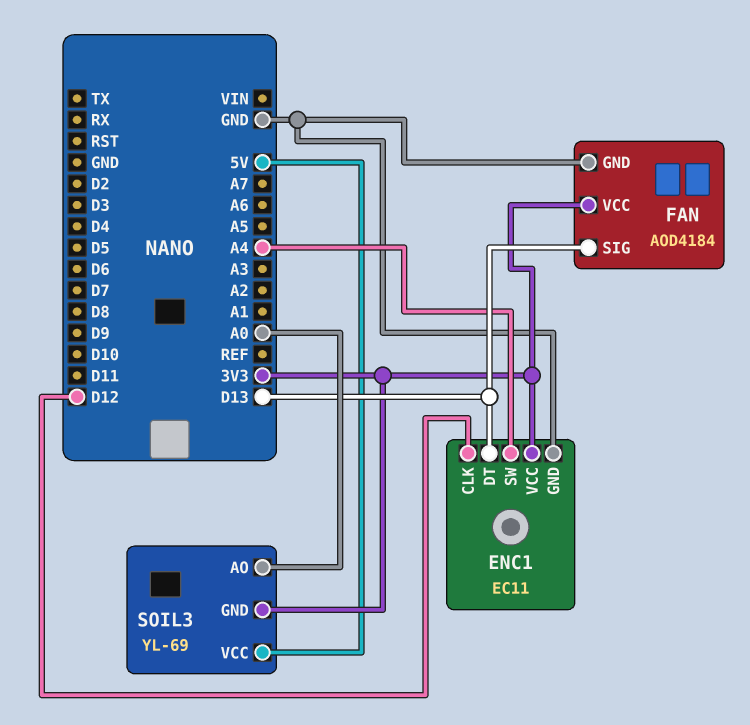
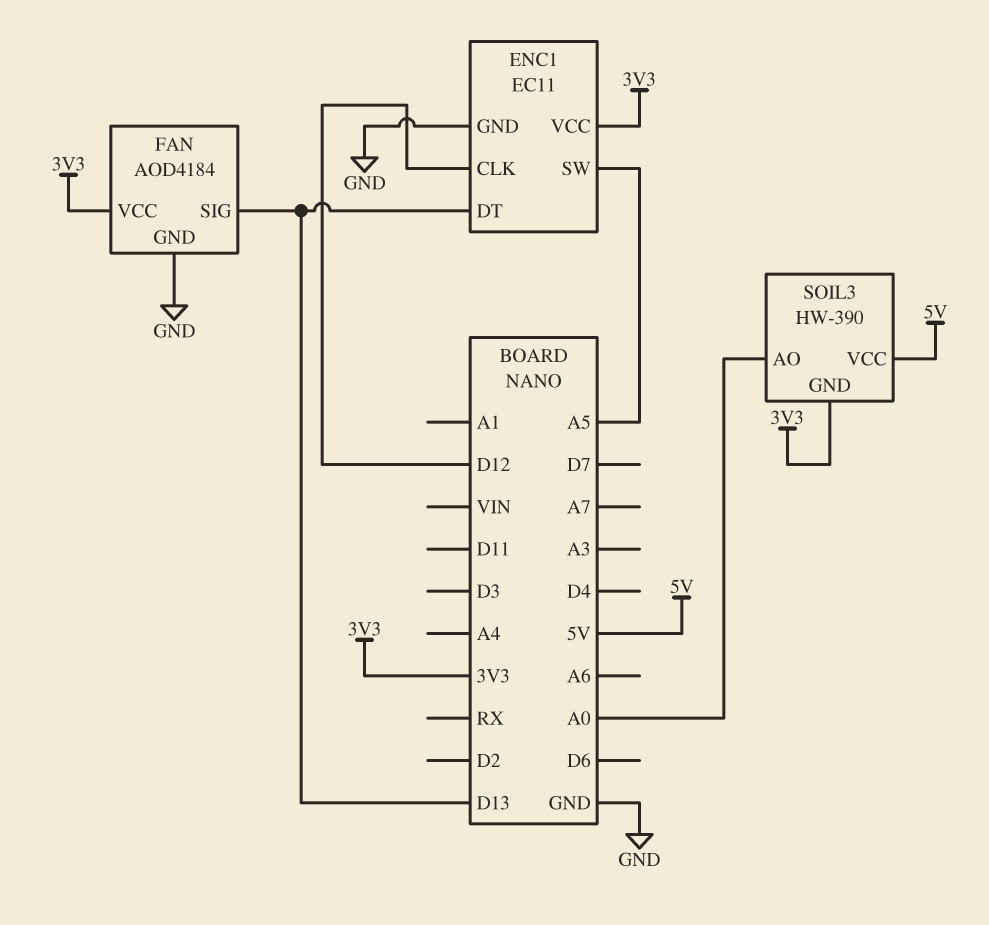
ENC1 pin SW: A4 -> A5
SOIL3: YL-69 -> HW-390

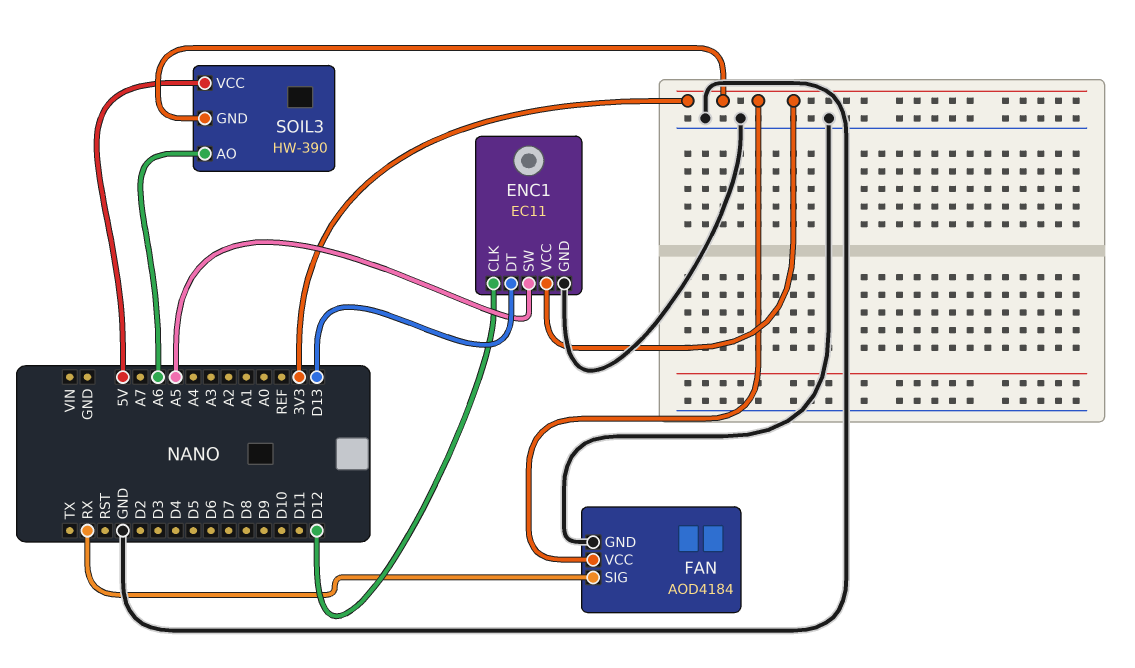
FAN pin SIG: D13 -> RX
SOIL3 pin AO: A0 -> A6

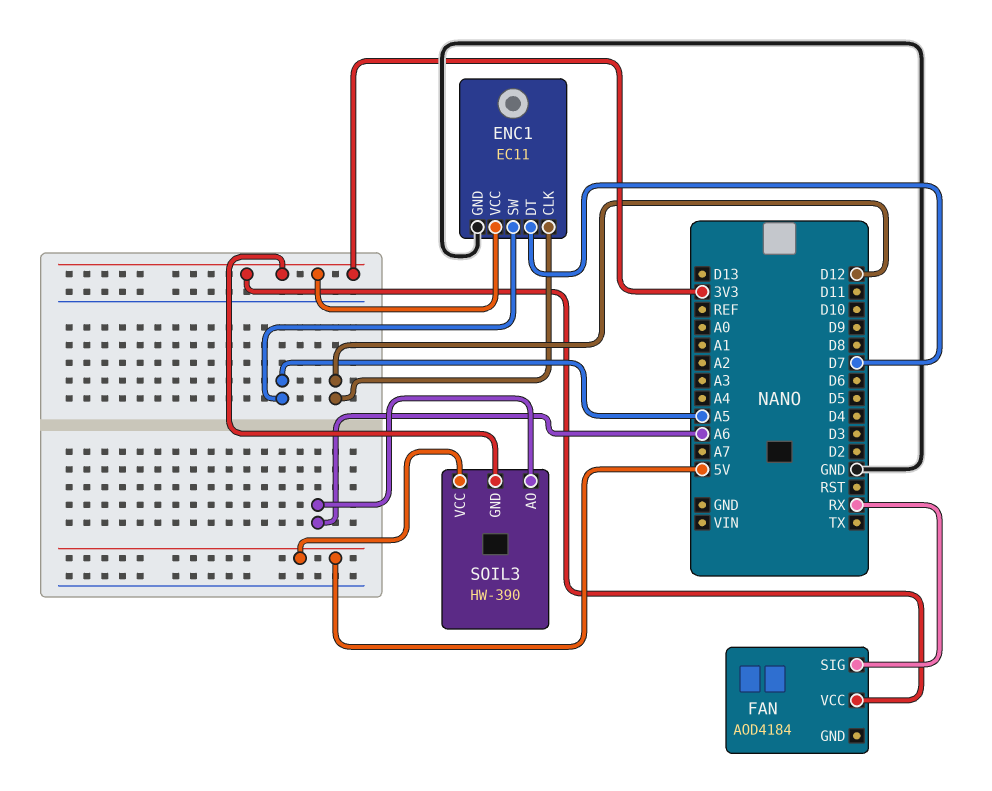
ENC1 pin DT: D13 -> D7
FAN pin GND: GND -> none

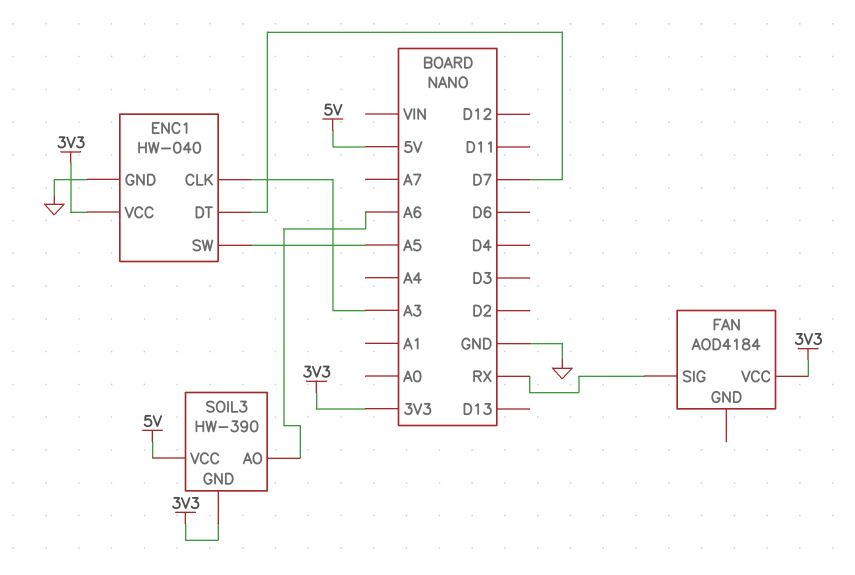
ENC1: EC11 -> HW-040
ENC1 pin CLK: D12 -> A3

